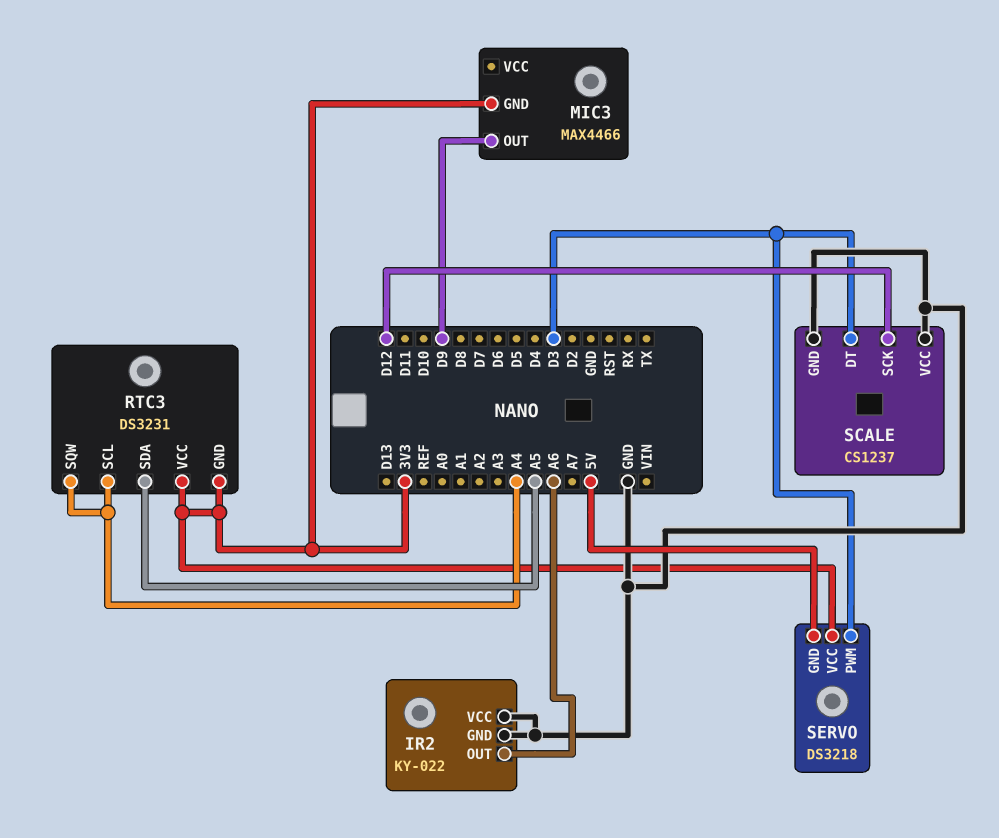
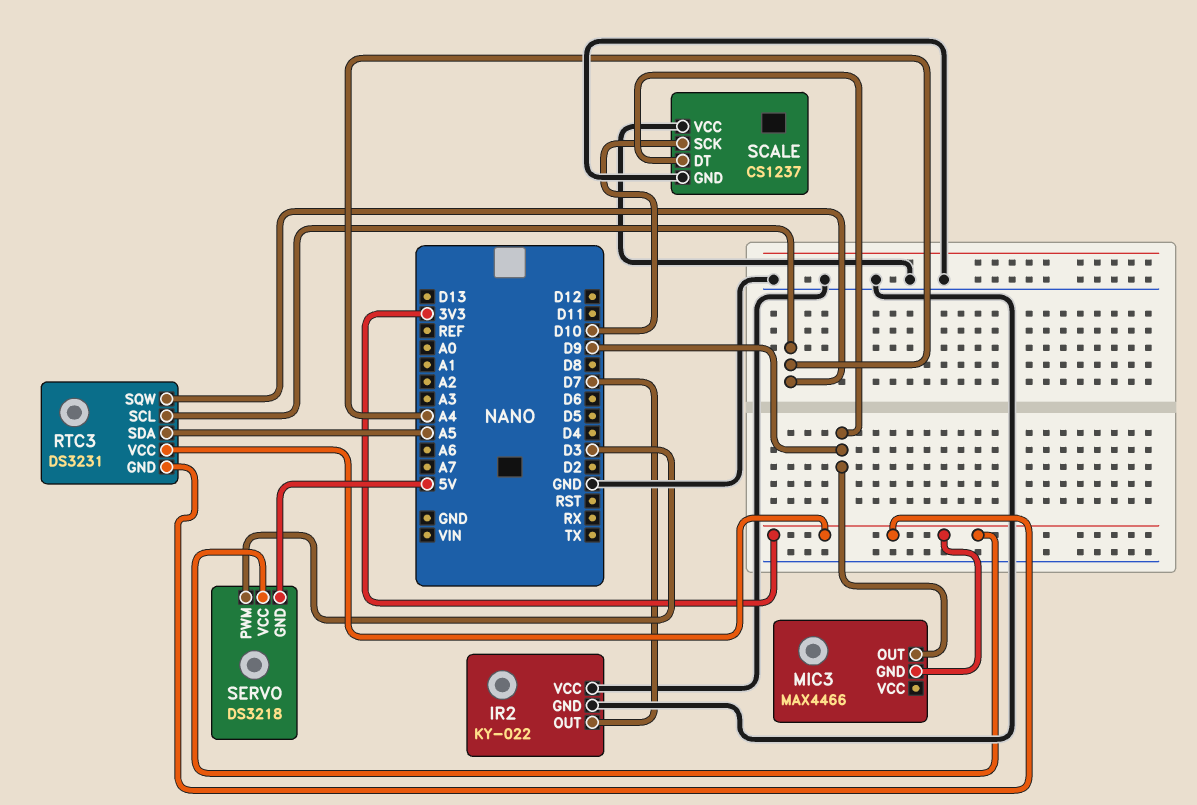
IR2 pin OUT: A6 -> D7
SCALE pin DT: D3 -> D9
SCALE pin SCK: D12 -> D10

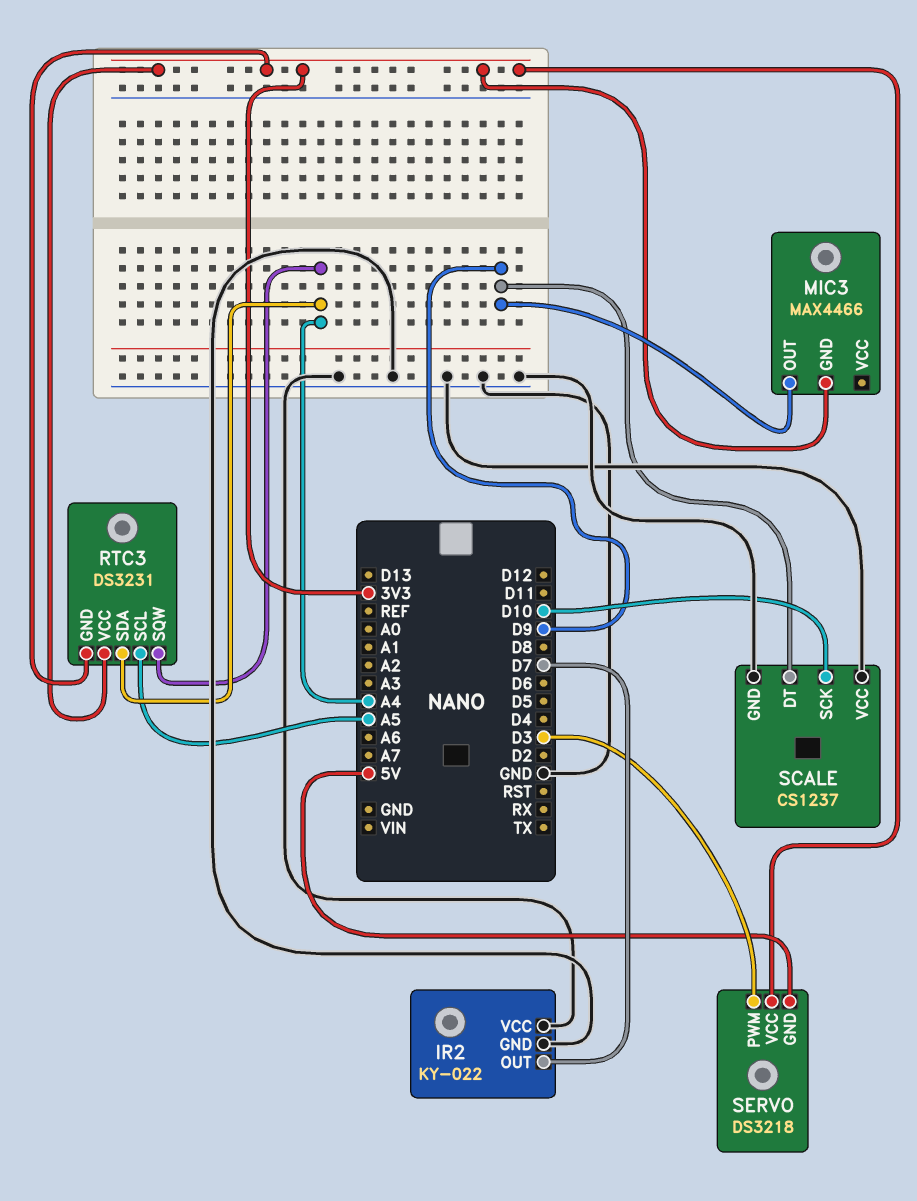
RTC3 pin SCL: A4 -> A5
RTC3 pin SDA: A5 -> A4

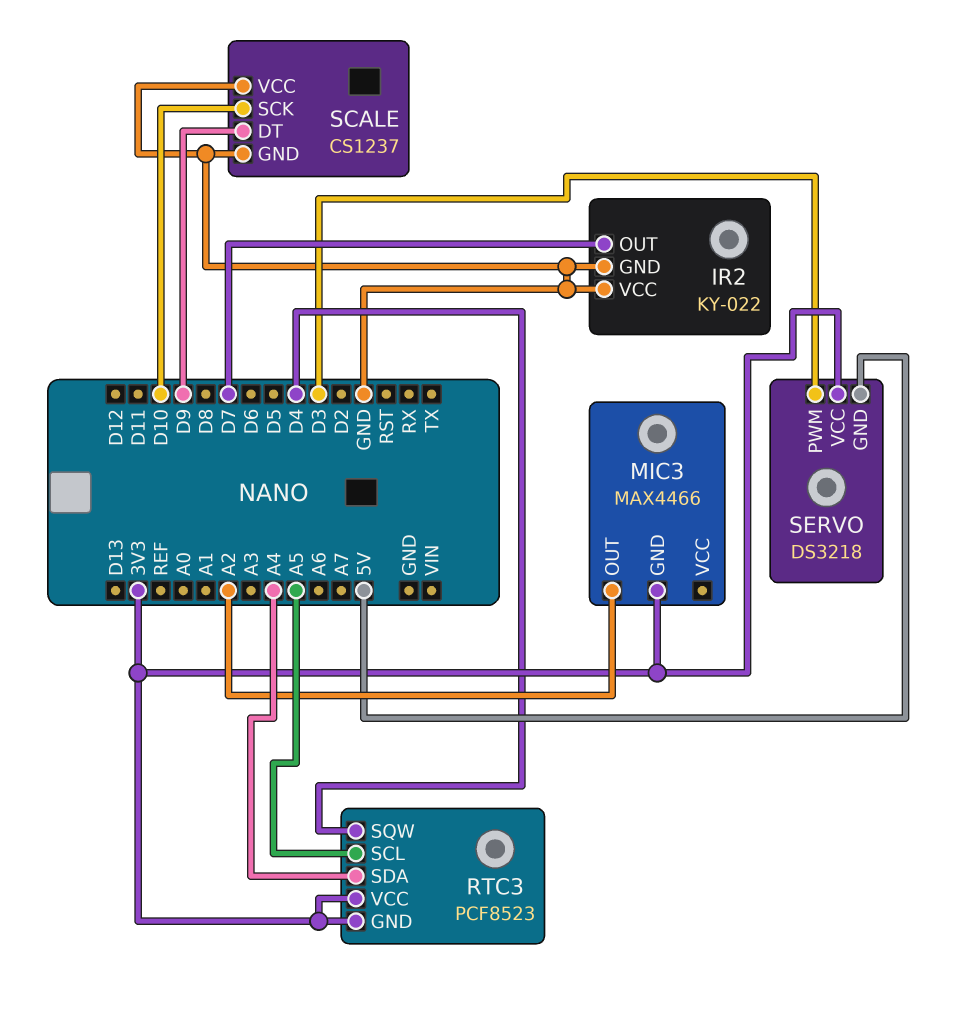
MIC3 pin OUT: D9 -> A2
RTC3: DS3231 -> PCF8523
RTC3 pin SQW: A4 -> D4

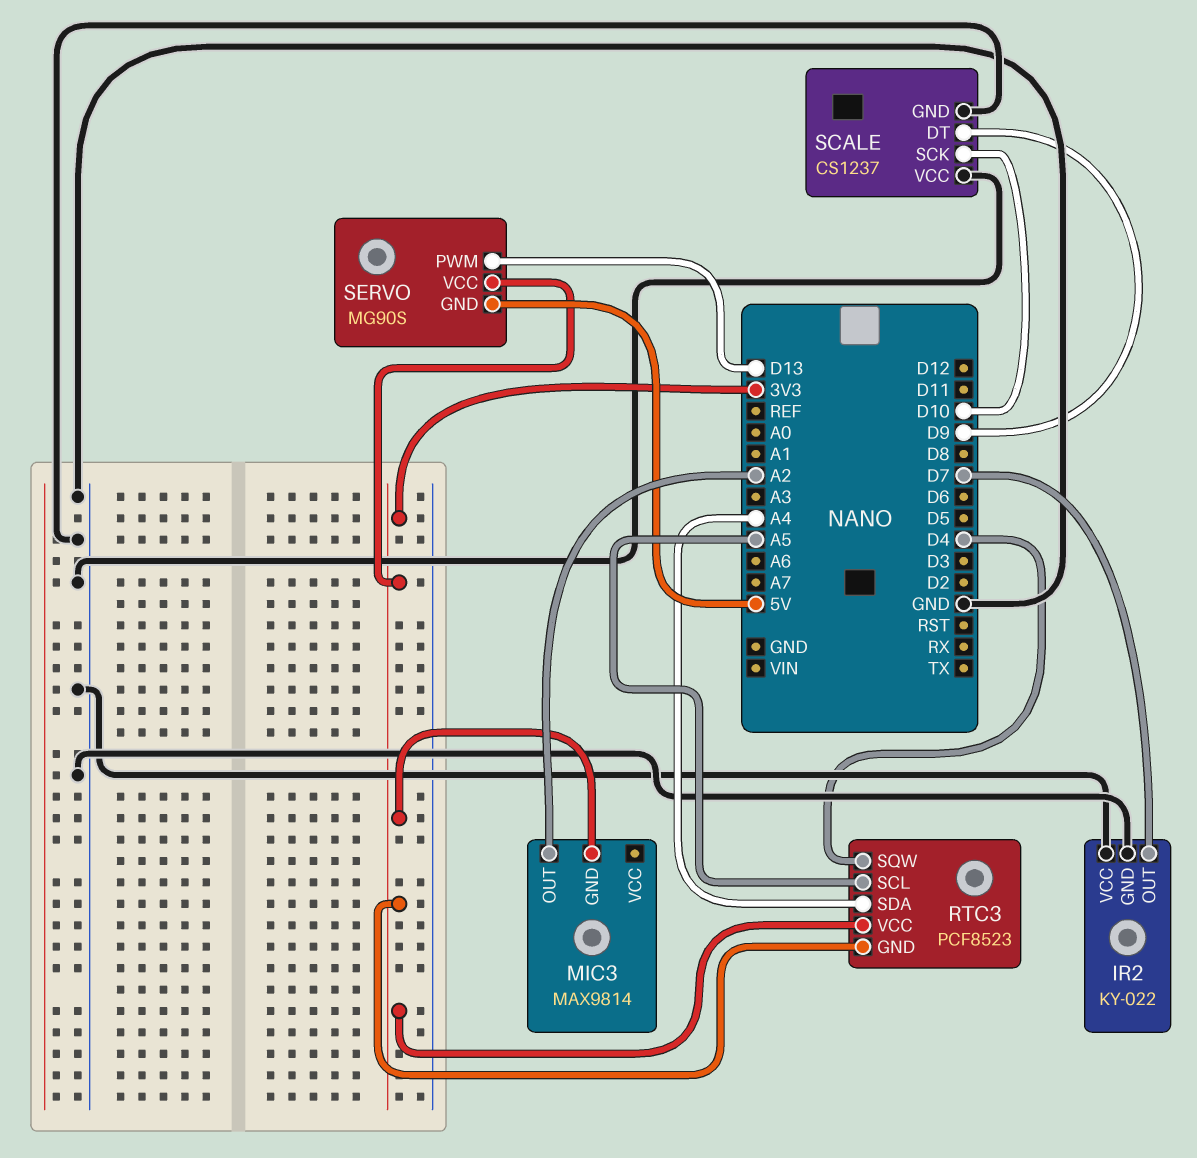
MIC3: MAX4466 -> MAX9814
SERVO: DS3218 -> MG90S
SERVO pin PWM: D3 -> D13

